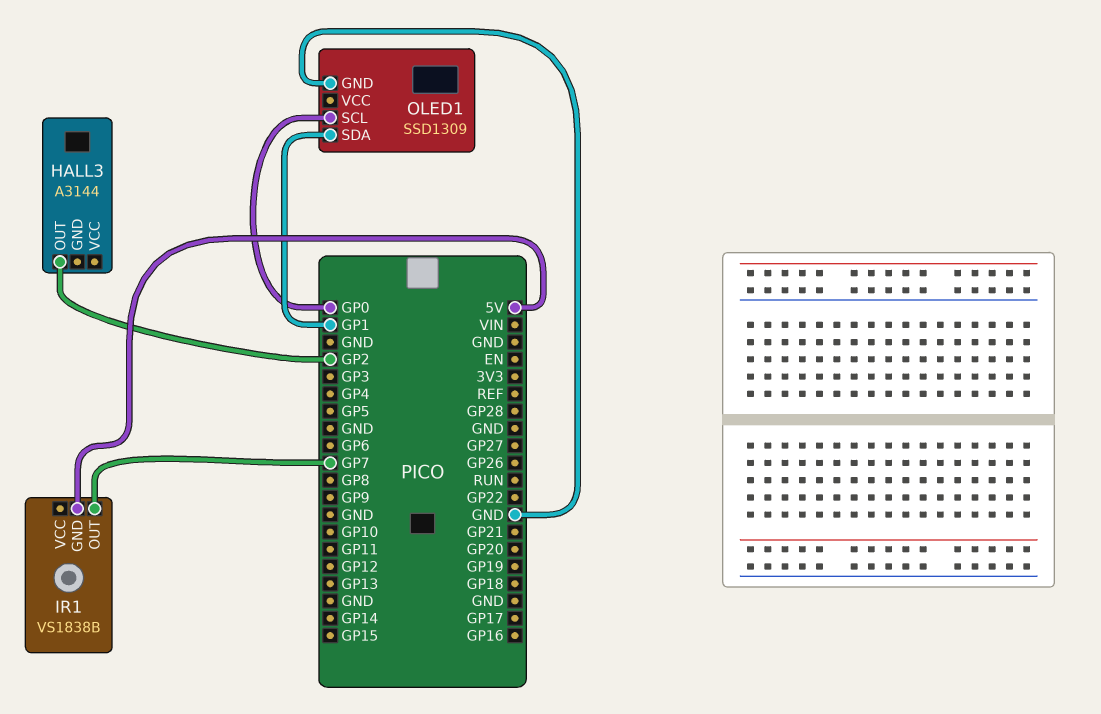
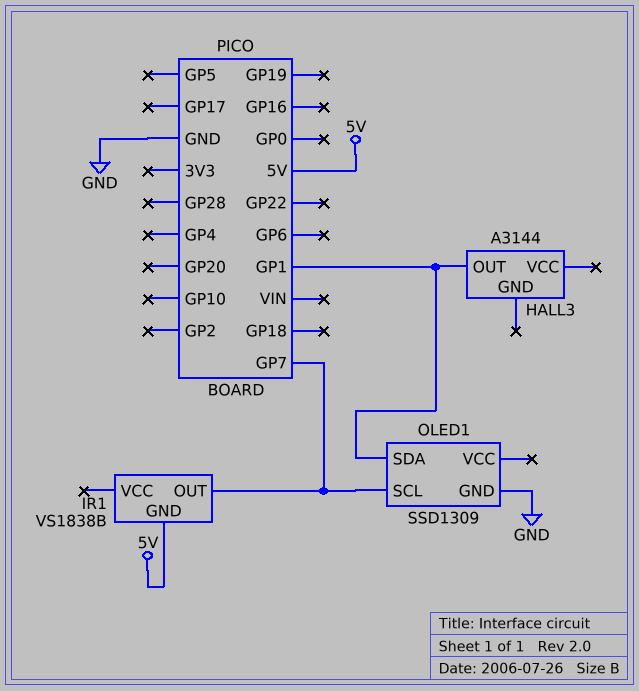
HALL3 pin OUT: GP2 -> GP1
OLED1 pin SCL: GP0 -> GP7

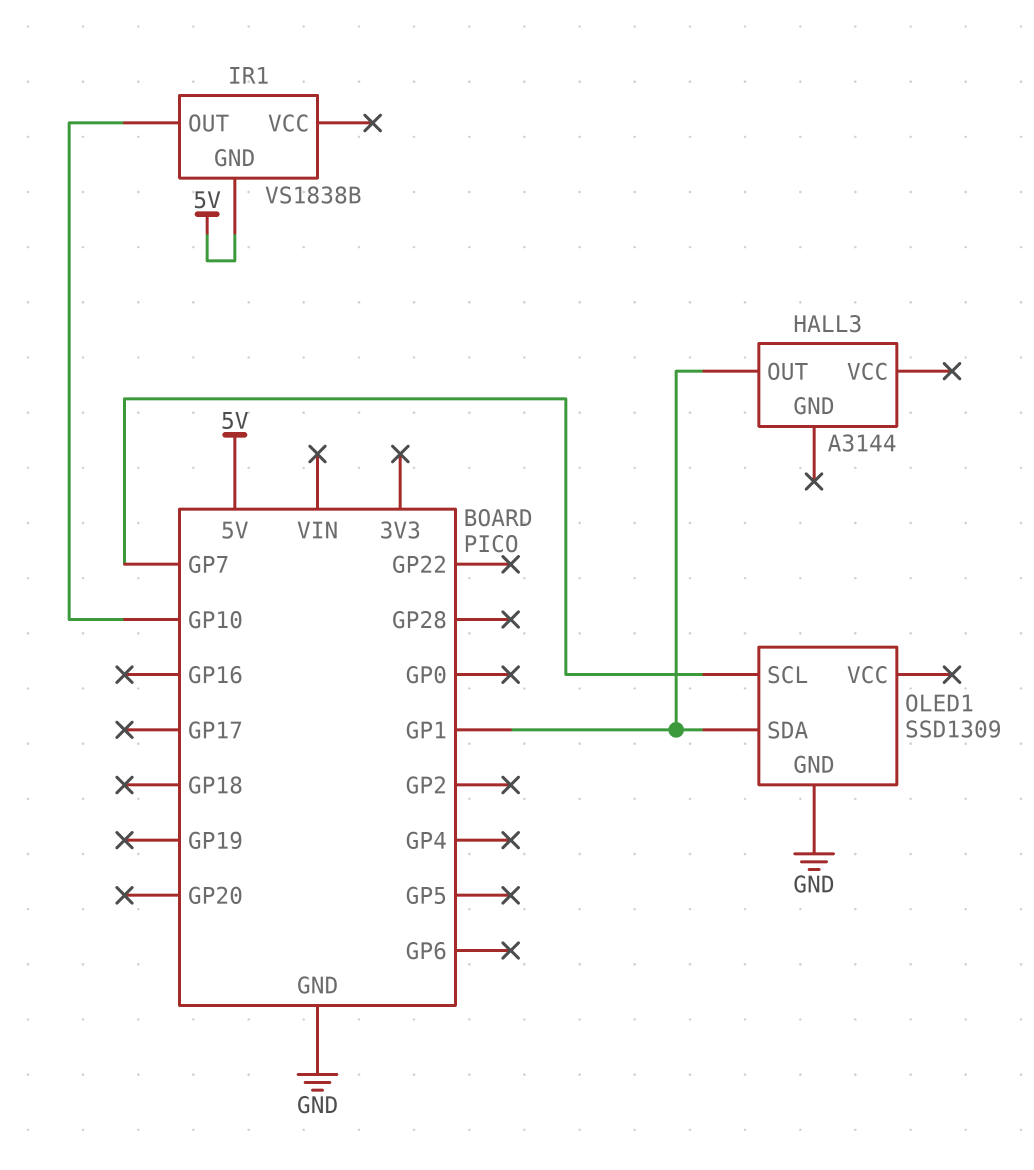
IR1 pin OUT: GP7 -> GP10

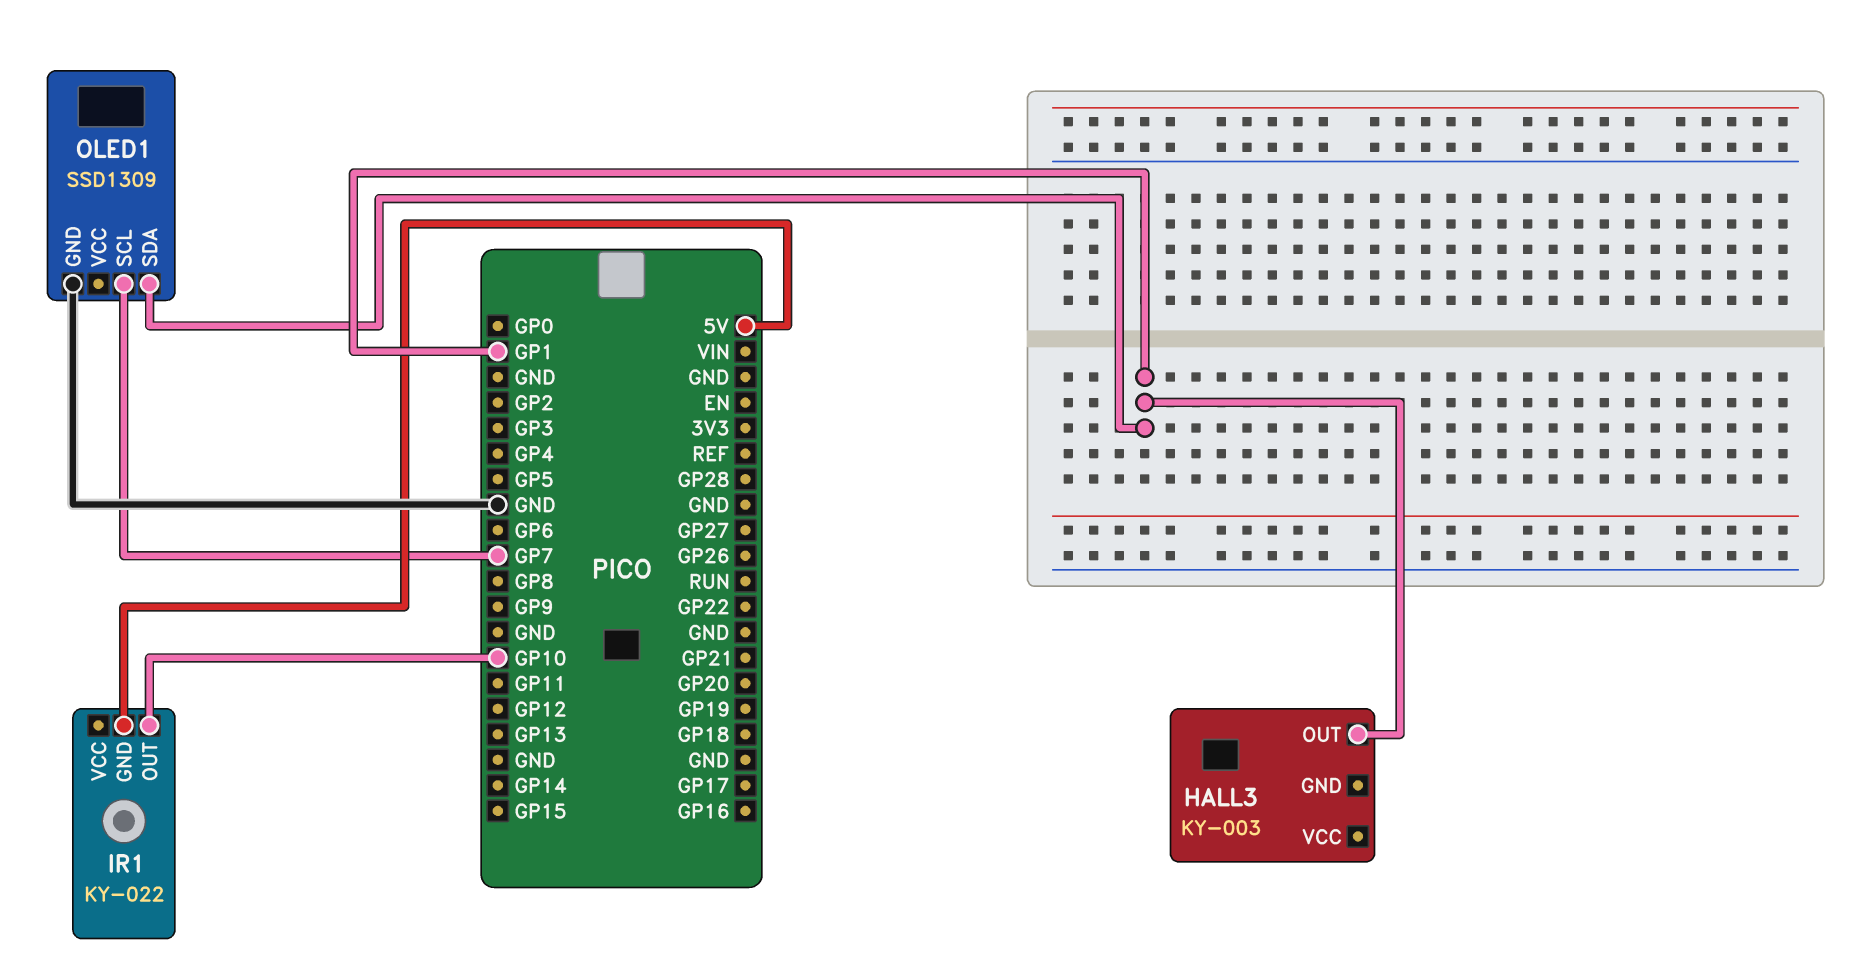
HALL3: A3144 -> KY-003
IR1: VS1838B -> KY-022

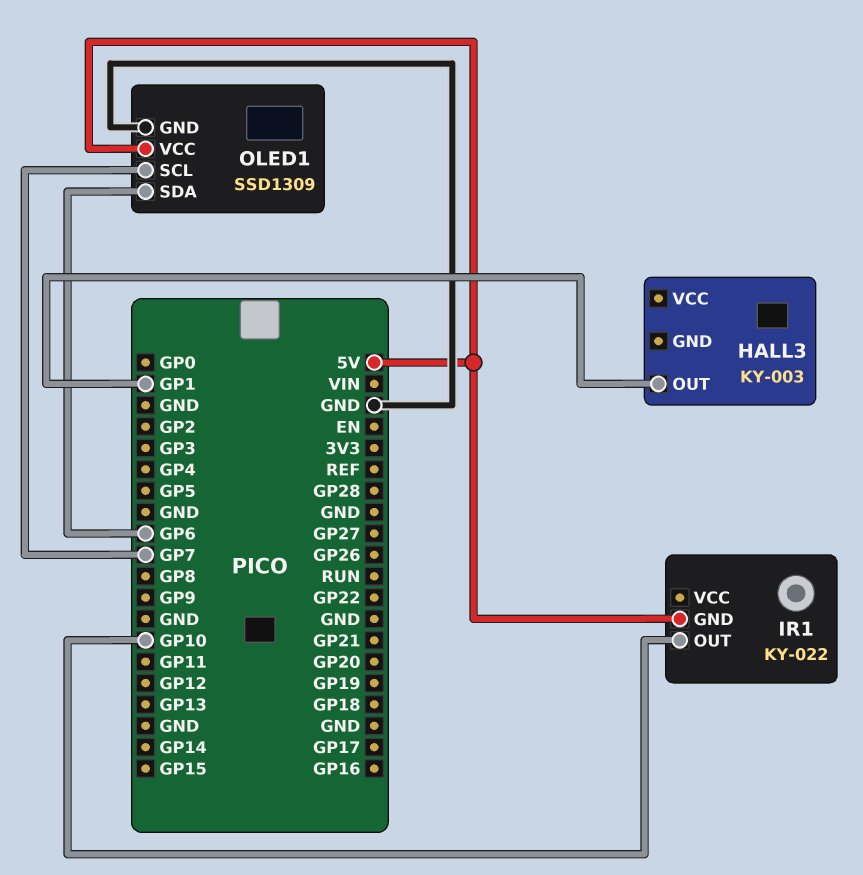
OLED1 pin SDA: GP1 -> GP6
OLED1 pin VCC: none -> 5V

